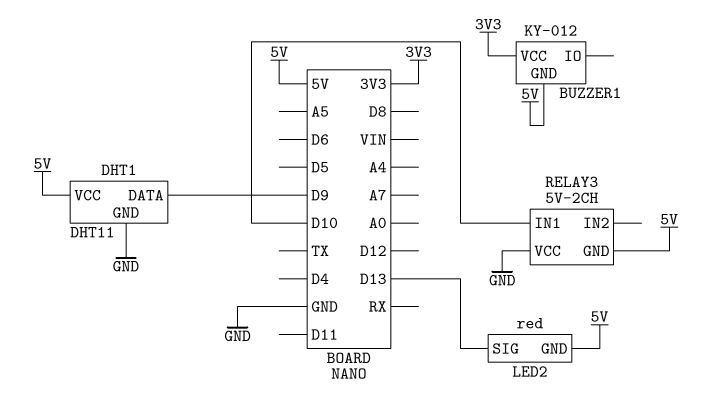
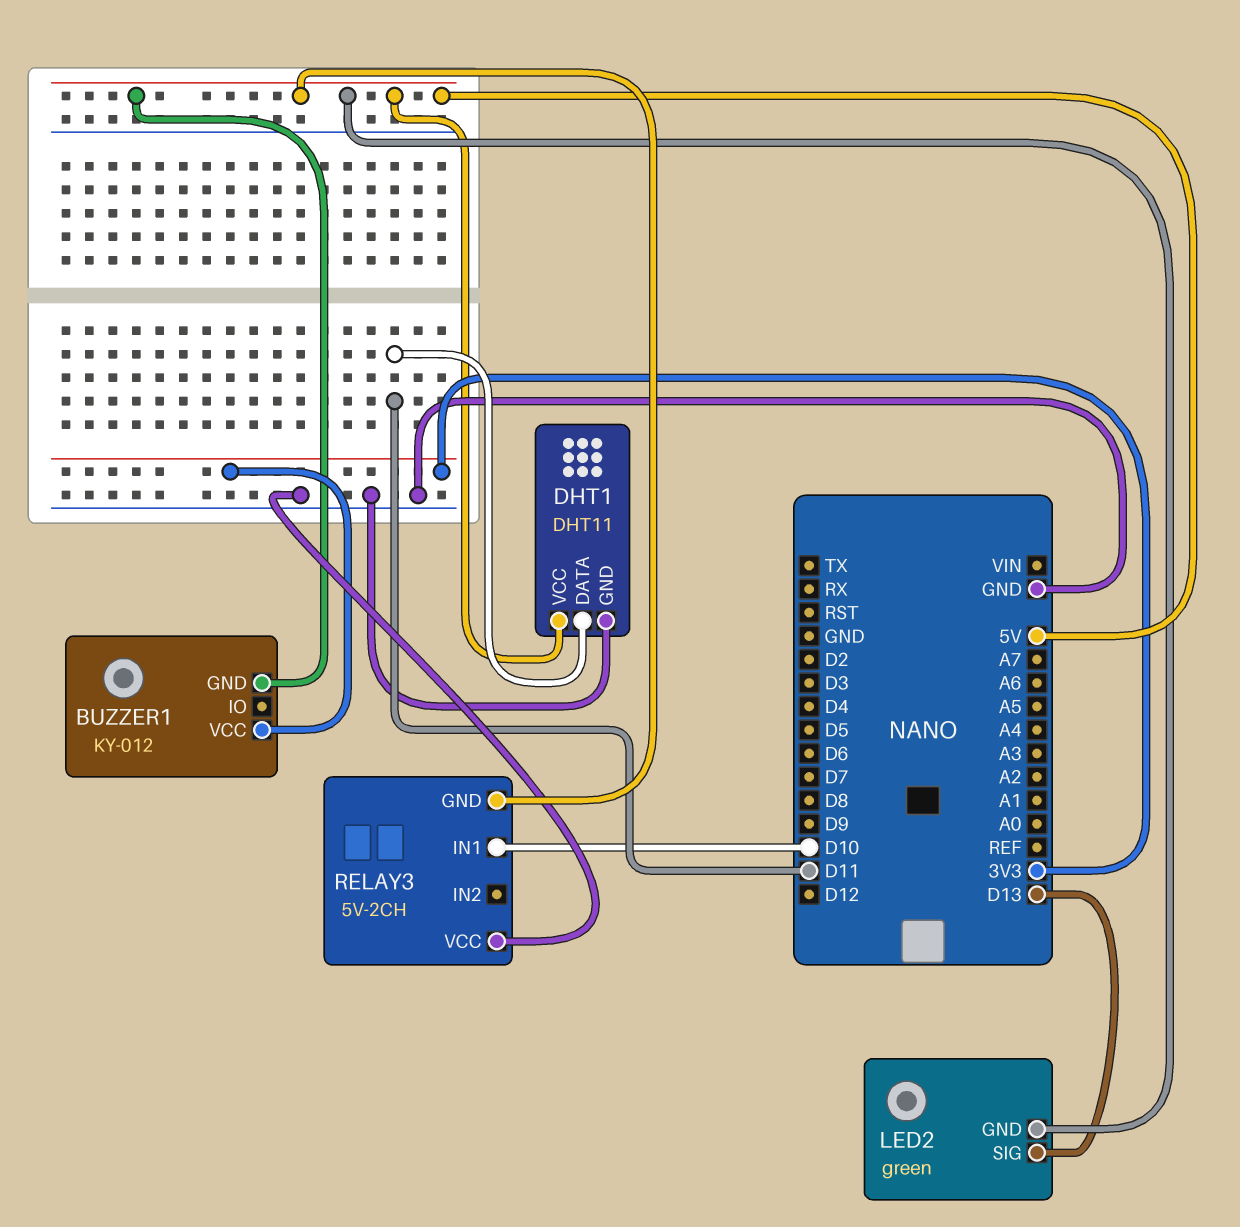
DHT1 pin DATA: D9 -> D11
LED2: red -> green

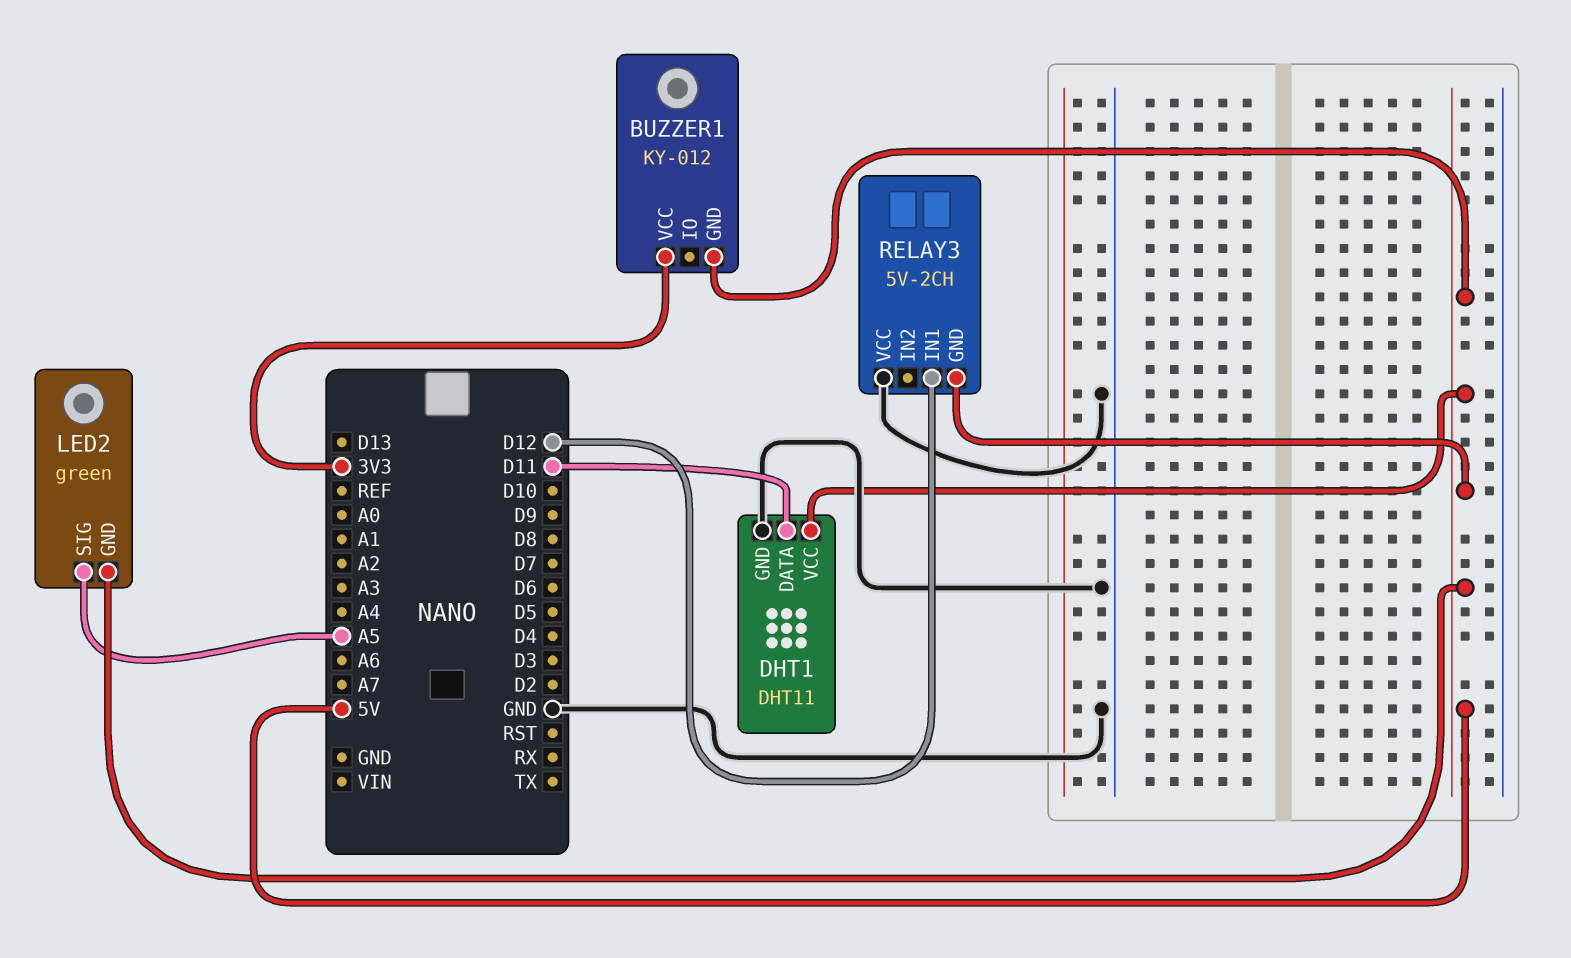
LED2 pin SIG: D13 -> A5
RELAY3 pin IN1: D10 -> D12

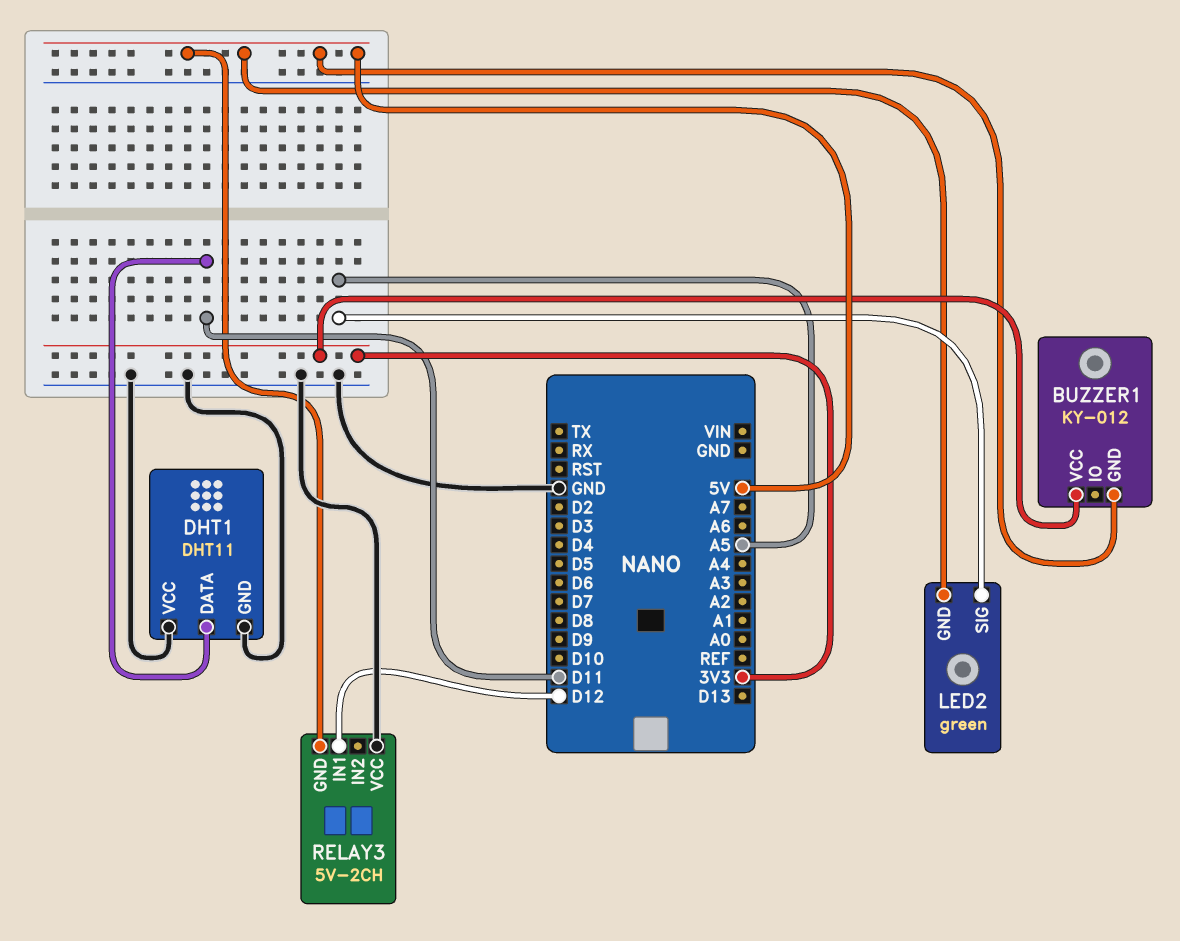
DHT1 pin VCC: 5V -> GND

